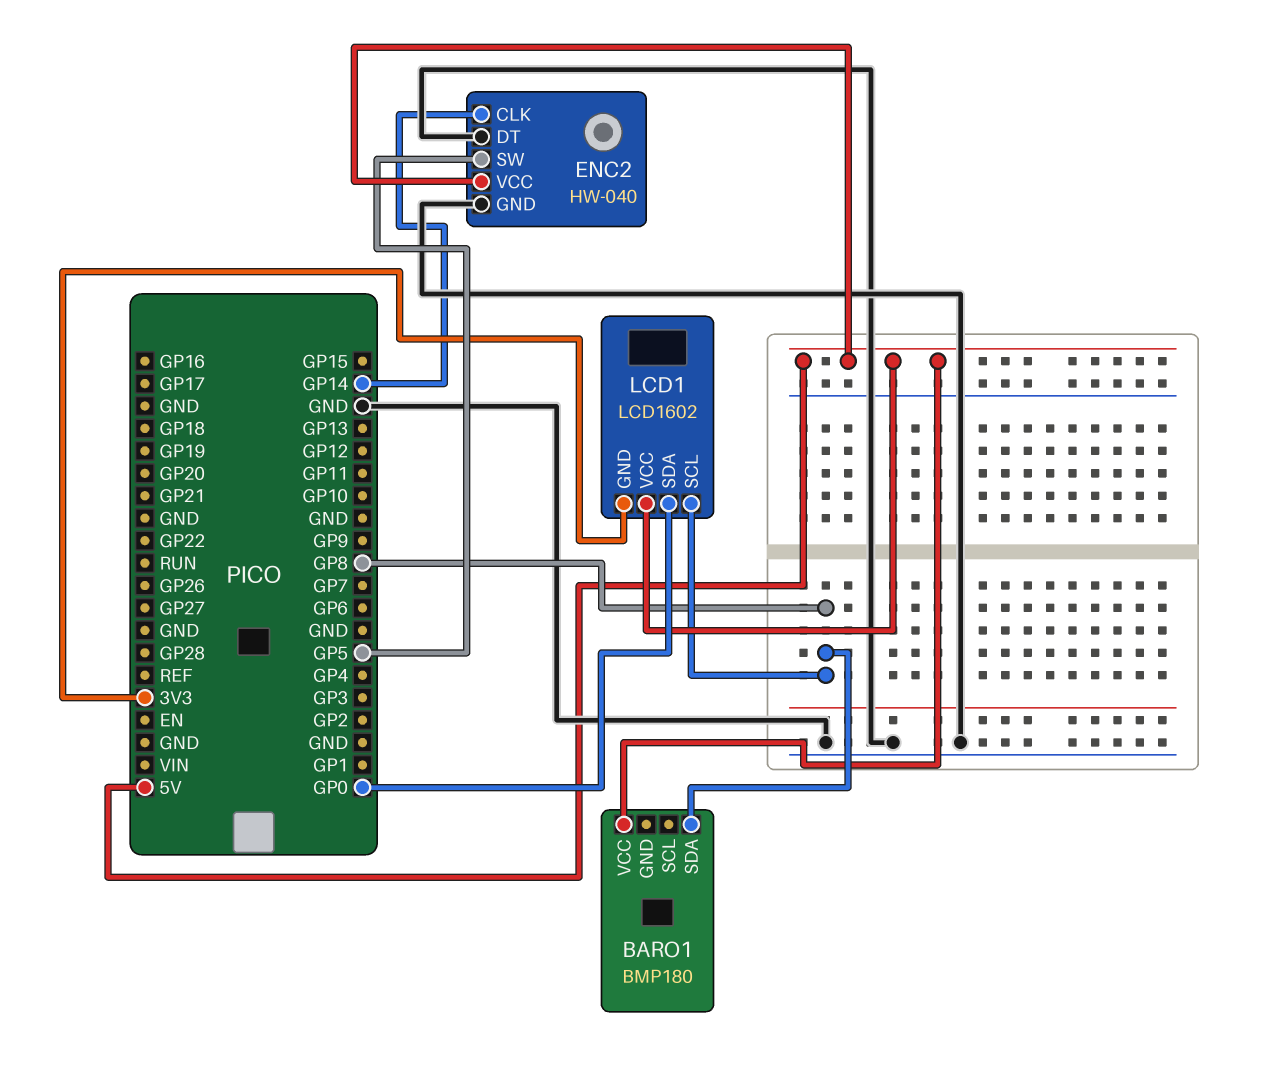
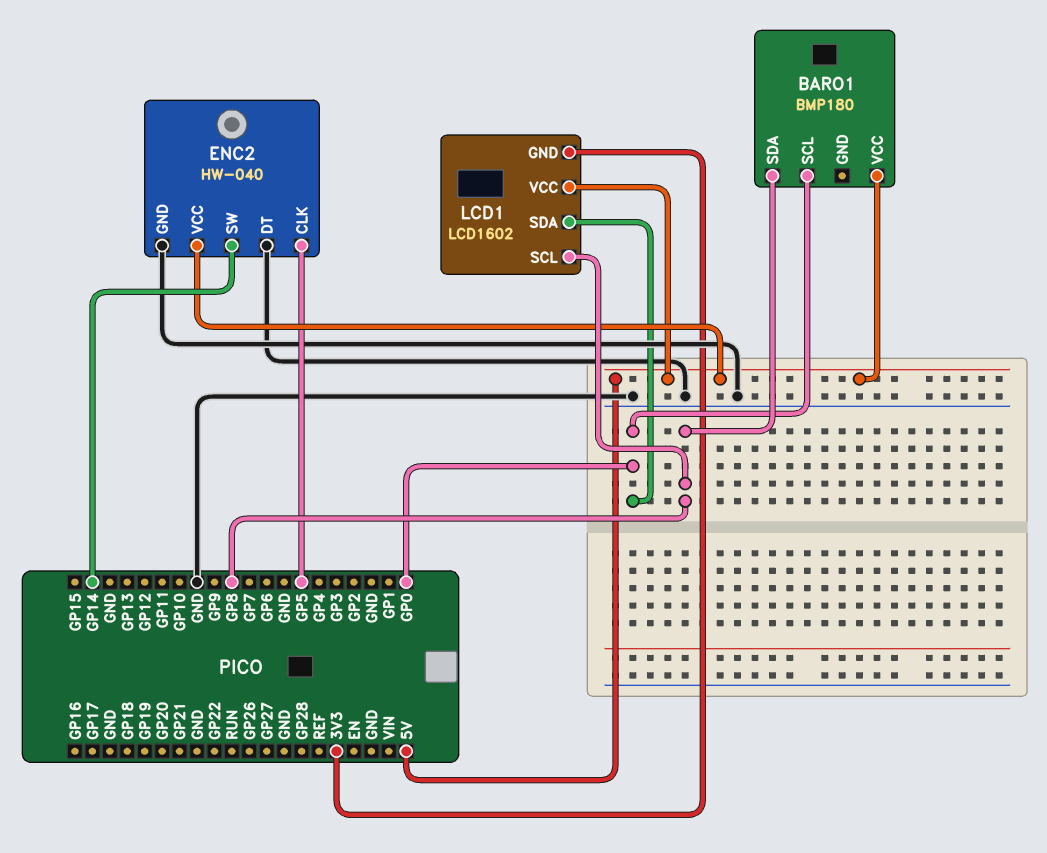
BARO1 pin SCL: none -> GP0
ENC2 pin CLK: GP14 -> GP5
ENC2 pin SW: GP5 -> GP14

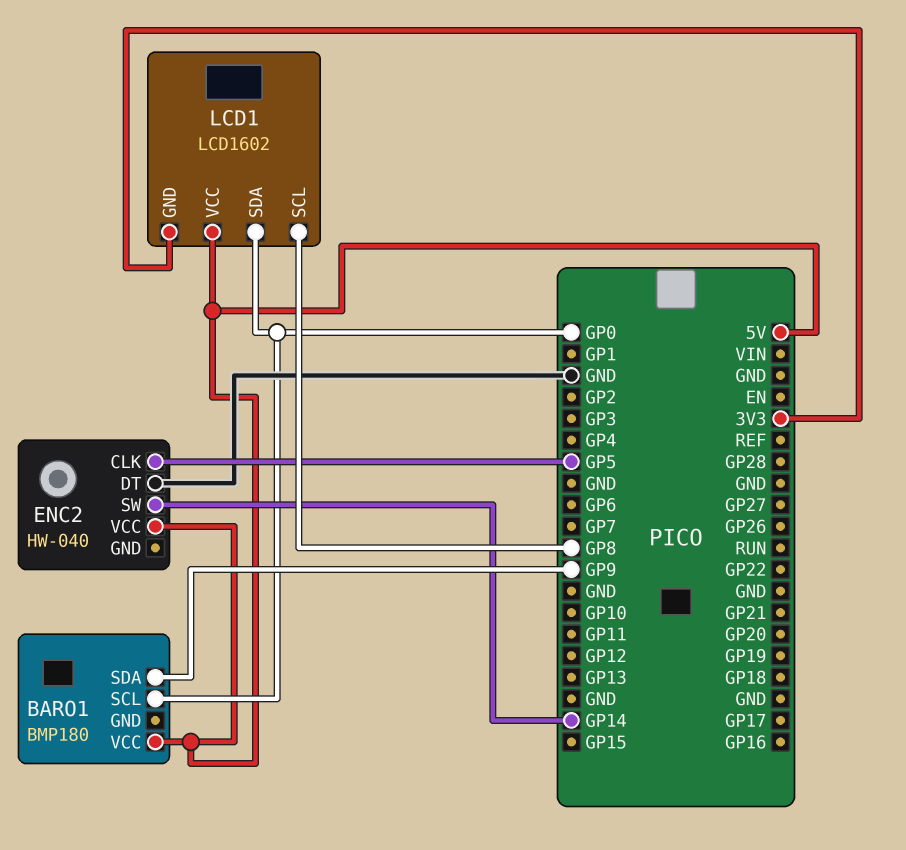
BARO1 pin SDA: GP8 -> GP9
ENC2 pin GND: GND -> none

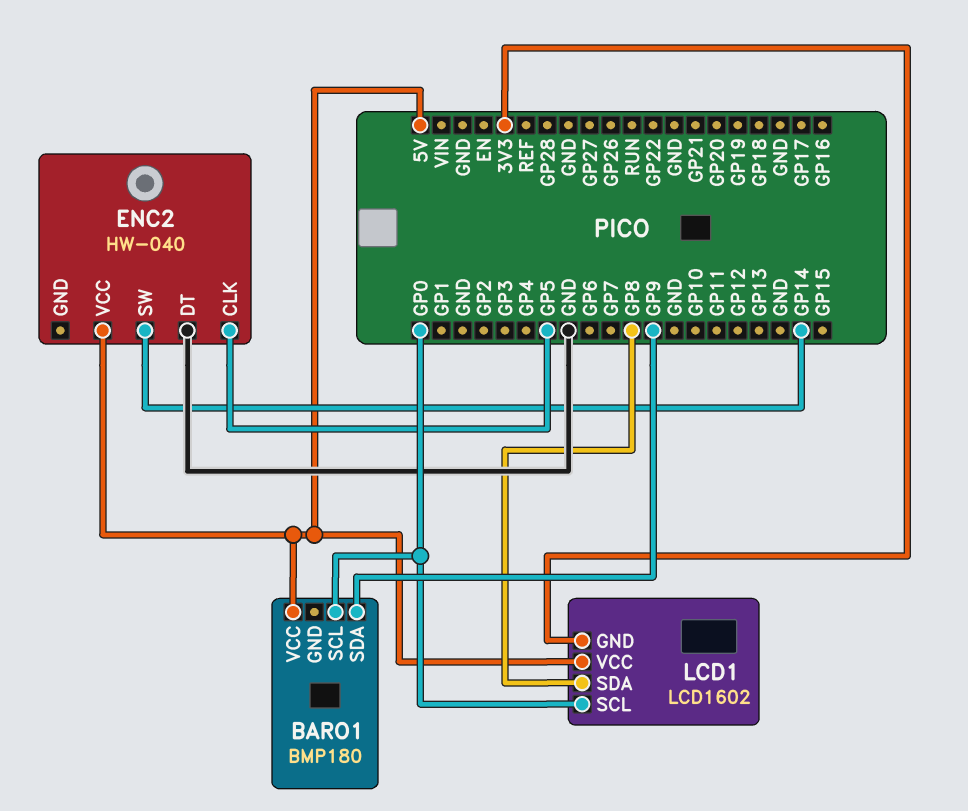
LCD1 pin SCL: GP8 -> GP0
LCD1 pin SDA: GP0 -> GP8

